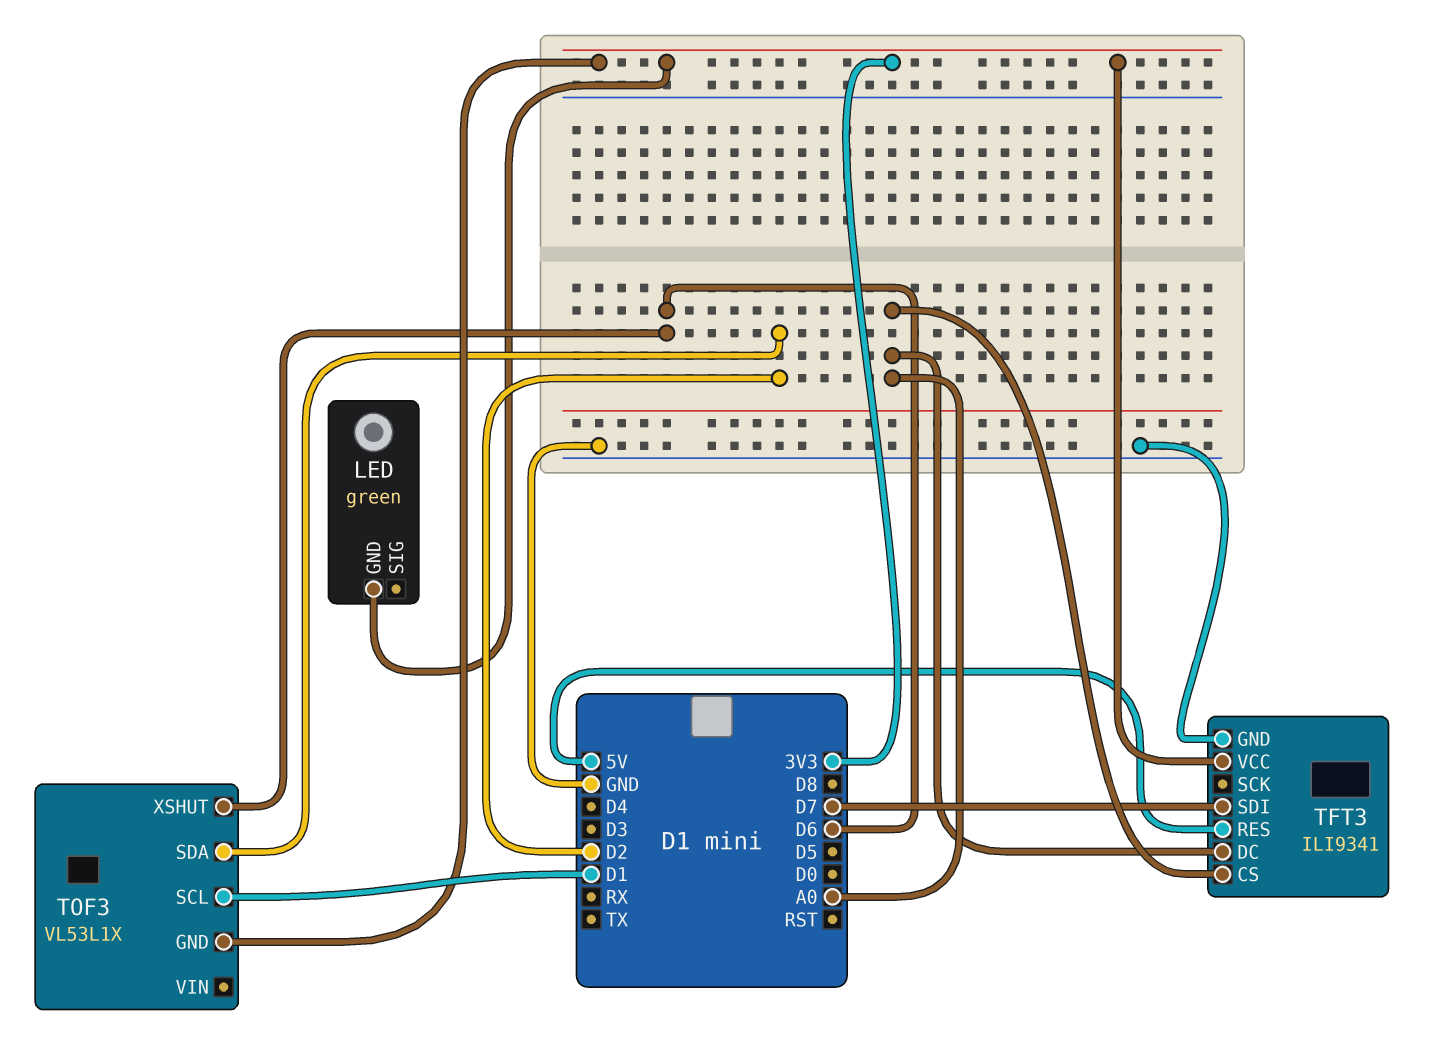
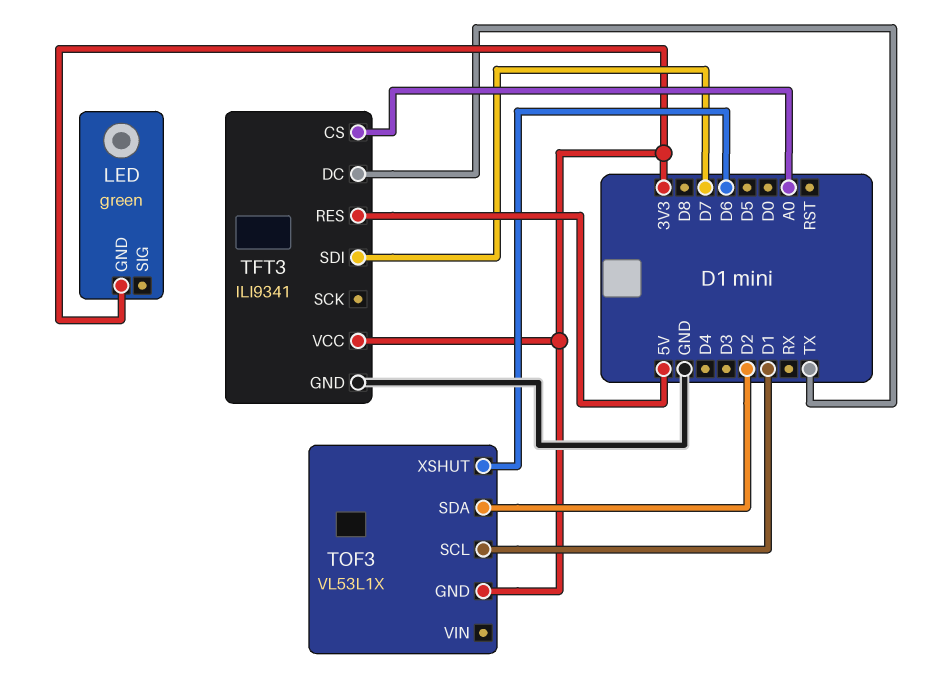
TFT3 pin DC: A0 -> TX

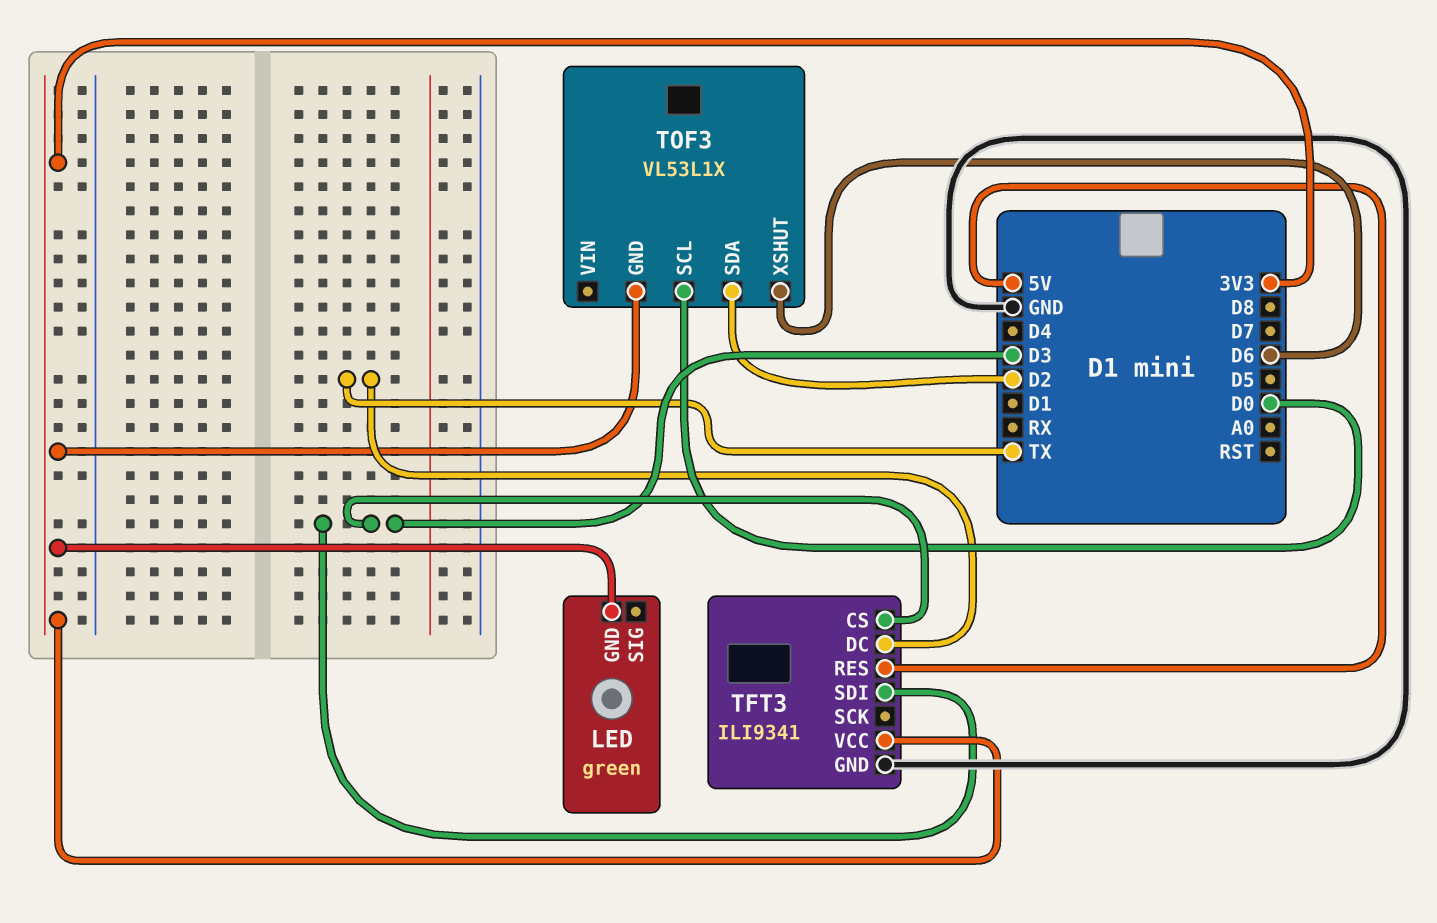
TFT3 pin CS: A0 -> D3
TFT3 pin SDI: D7 -> D3
TOF3 pin SCL: D1 -> D0

